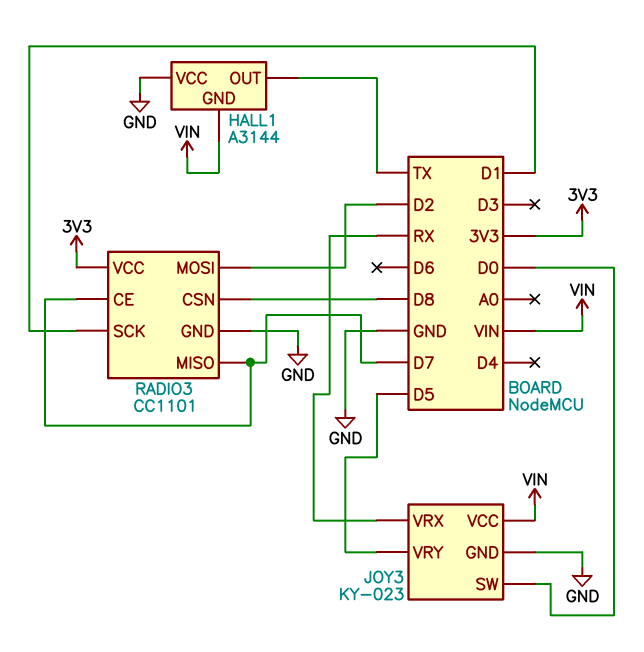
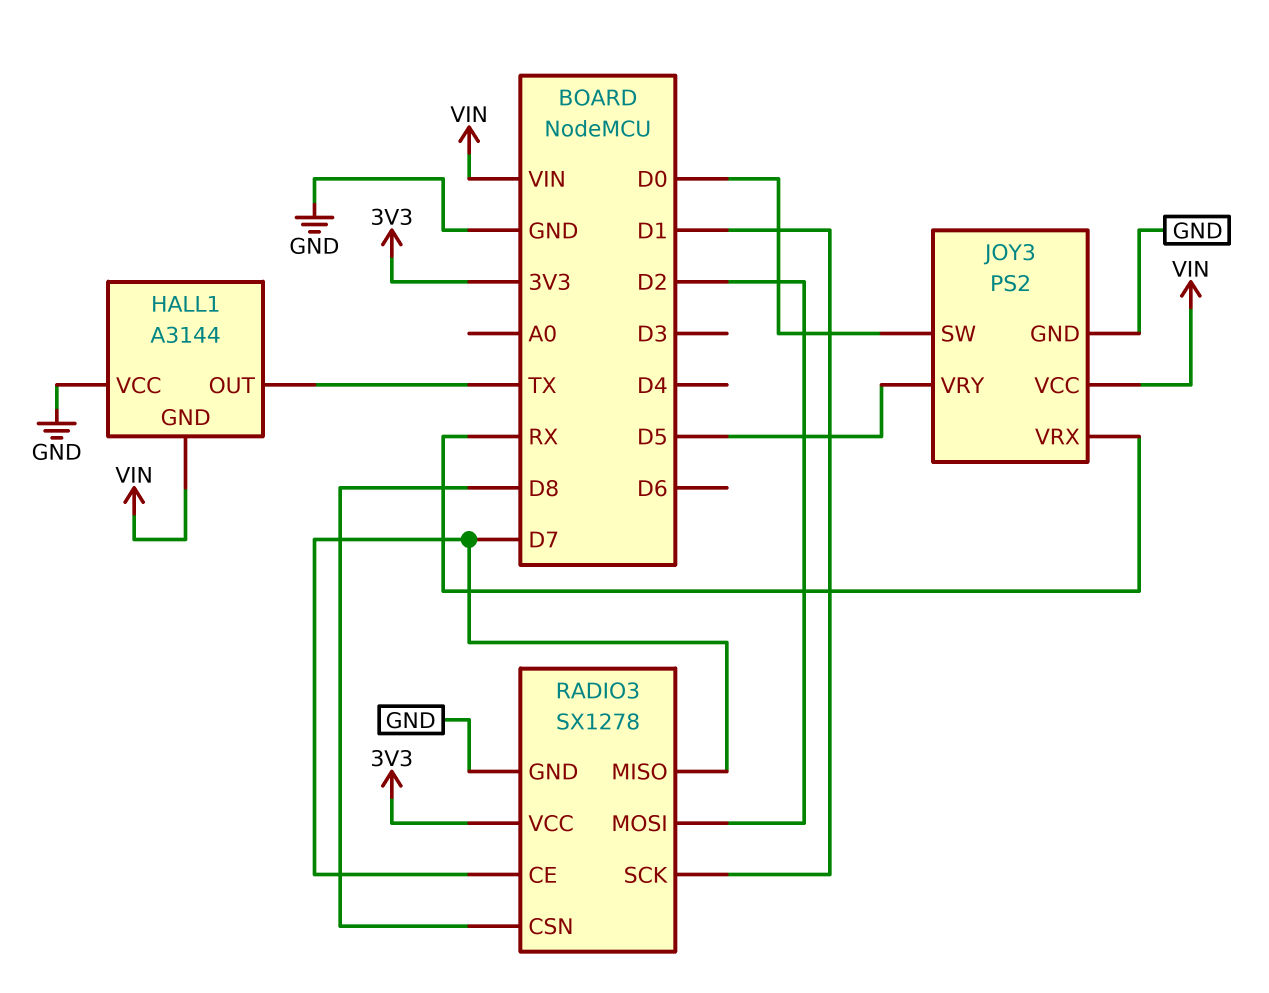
JOY3: KY-023 -> PS2
RADIO3: CC1101 -> SX1278

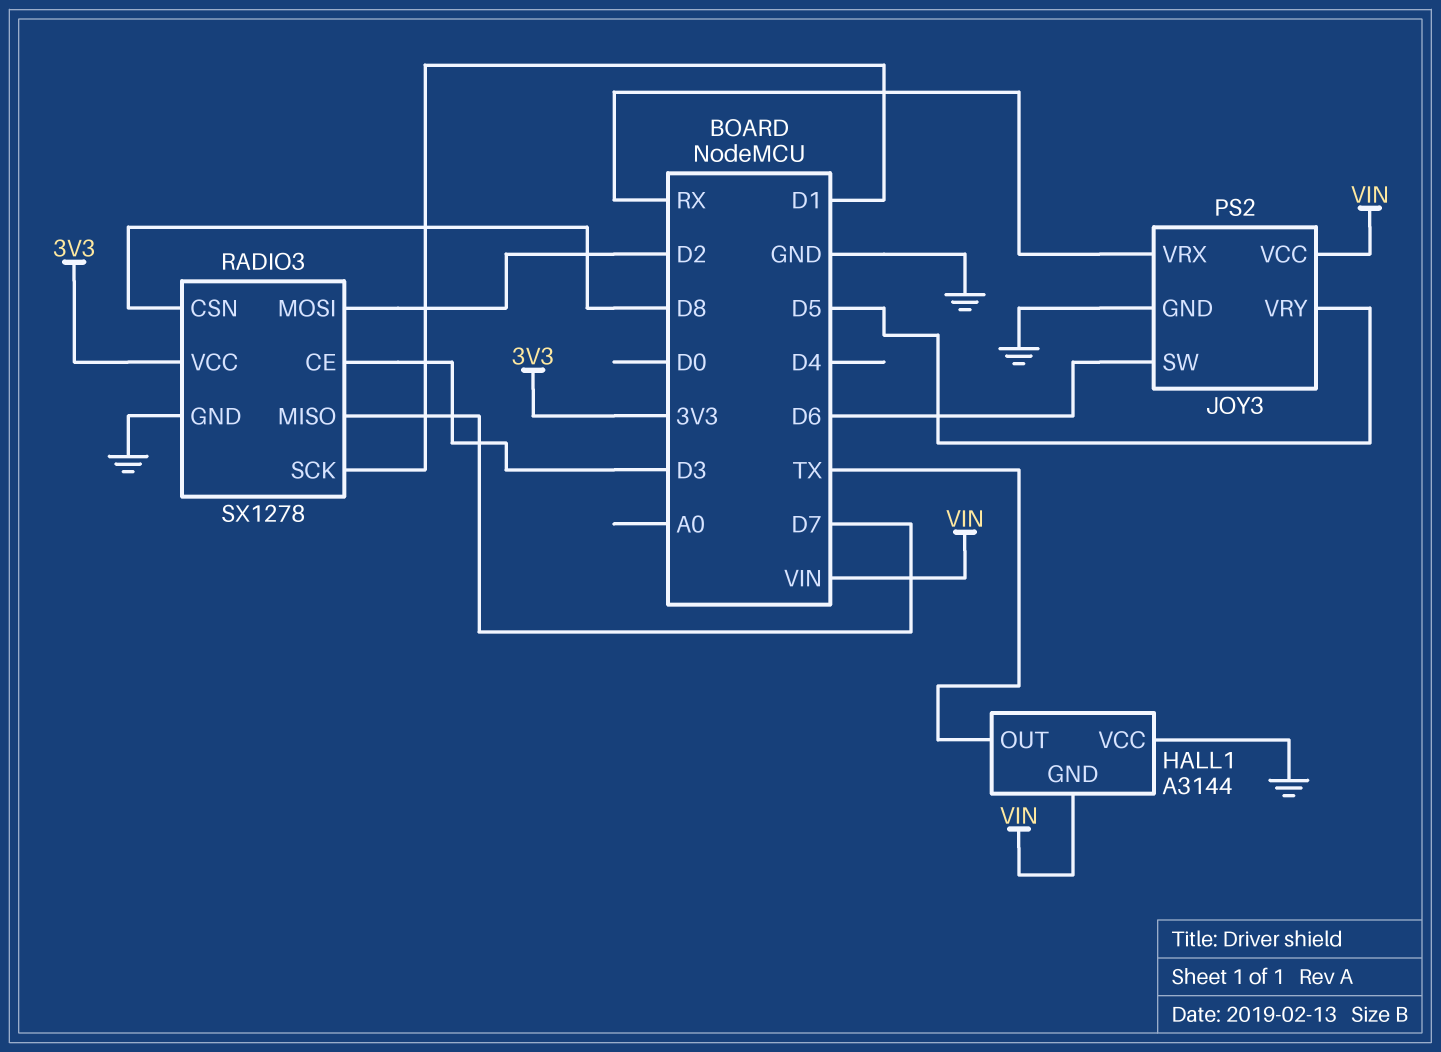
JOY3 pin SW: D0 -> D6
RADIO3 pin CE: D7 -> D3

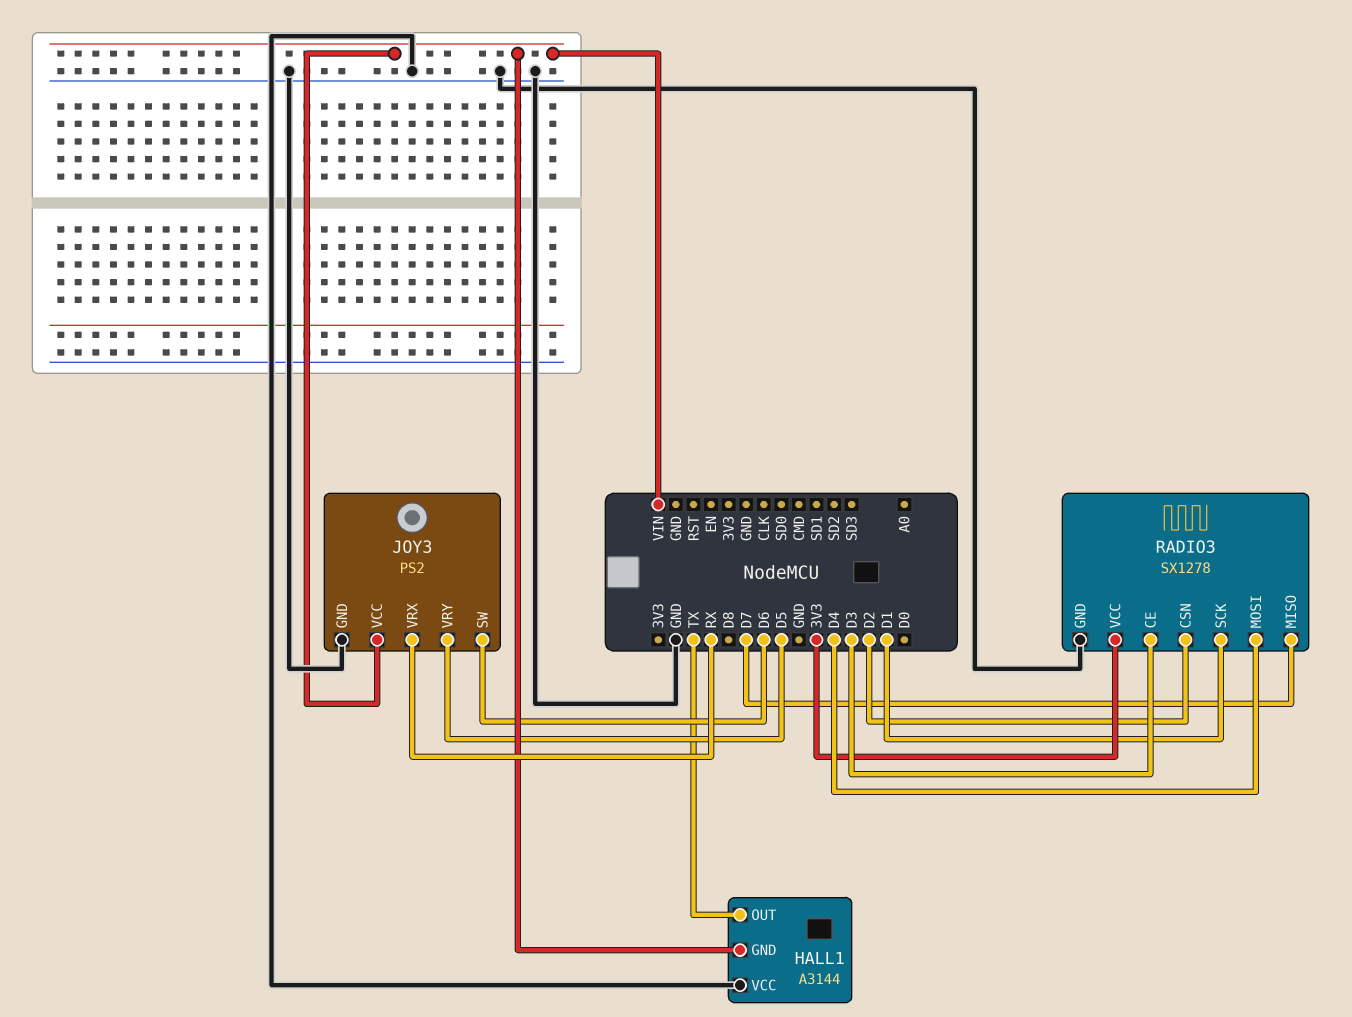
RADIO3 pin CSN: D8 -> D2
RADIO3 pin MOSI: D2 -> D4

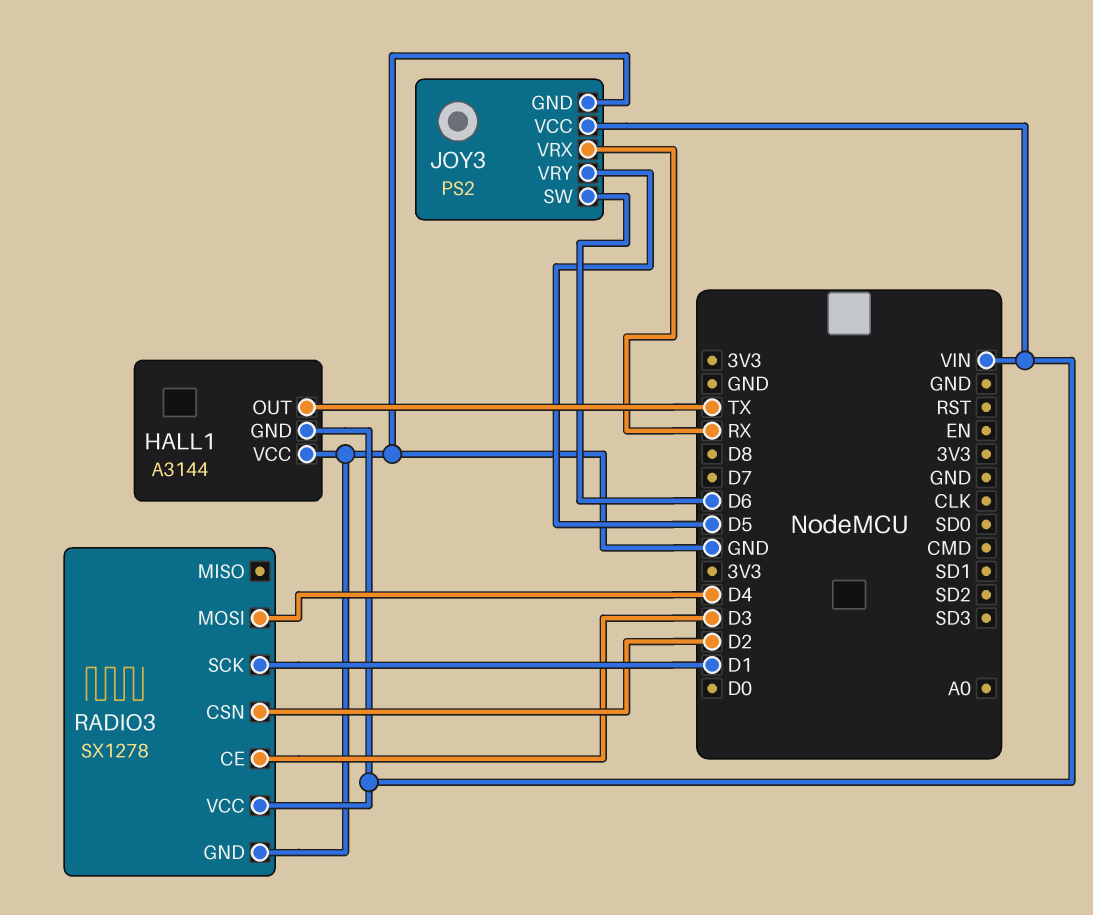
RADIO3 pin MISO: D7 -> none
RADIO3 pin VCC: 3V3 -> VIN

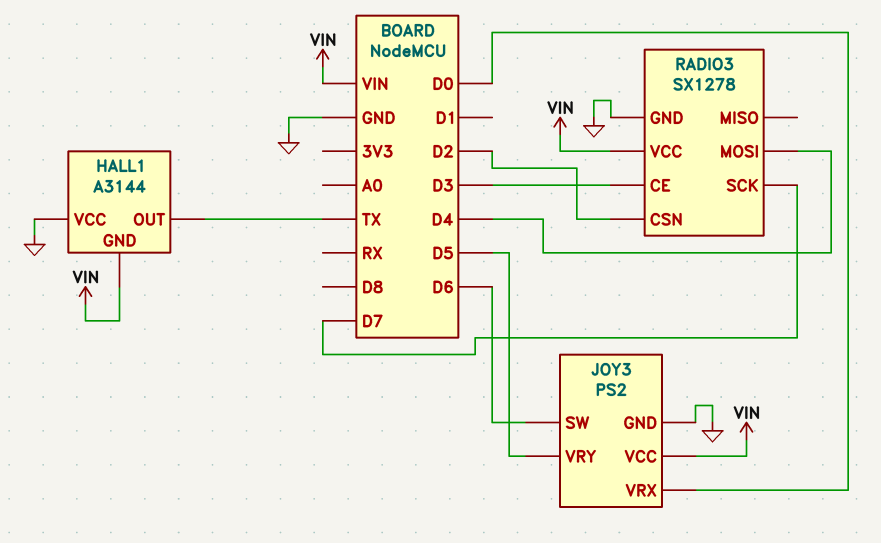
JOY3 pin VRX: RX -> D0
RADIO3 pin SCK: D1 -> D7

